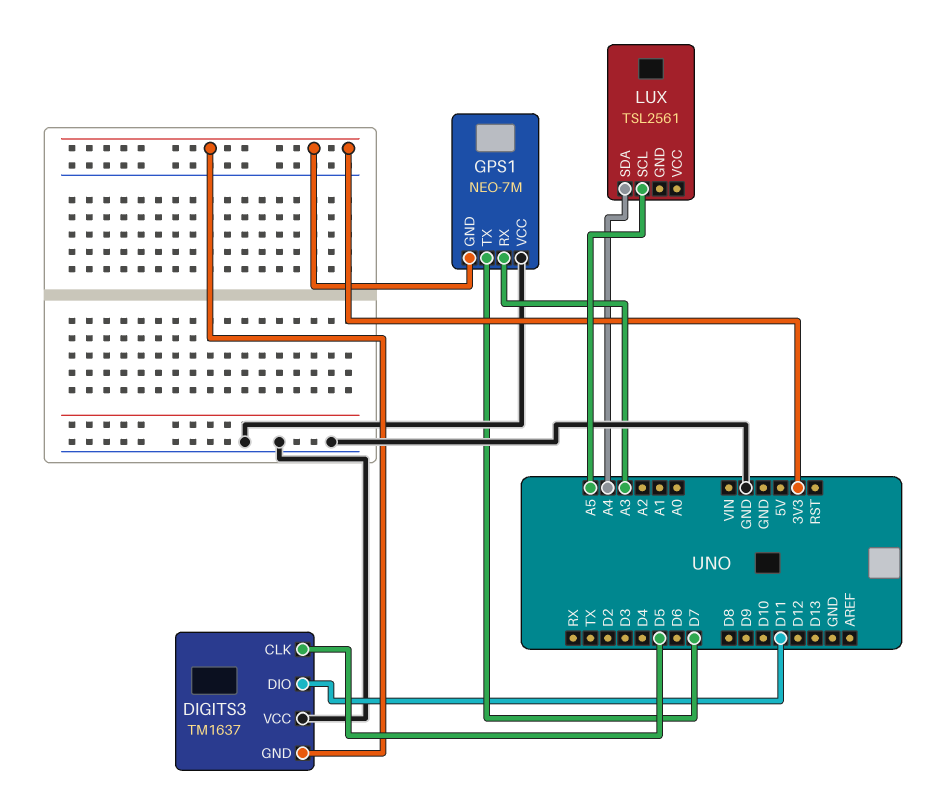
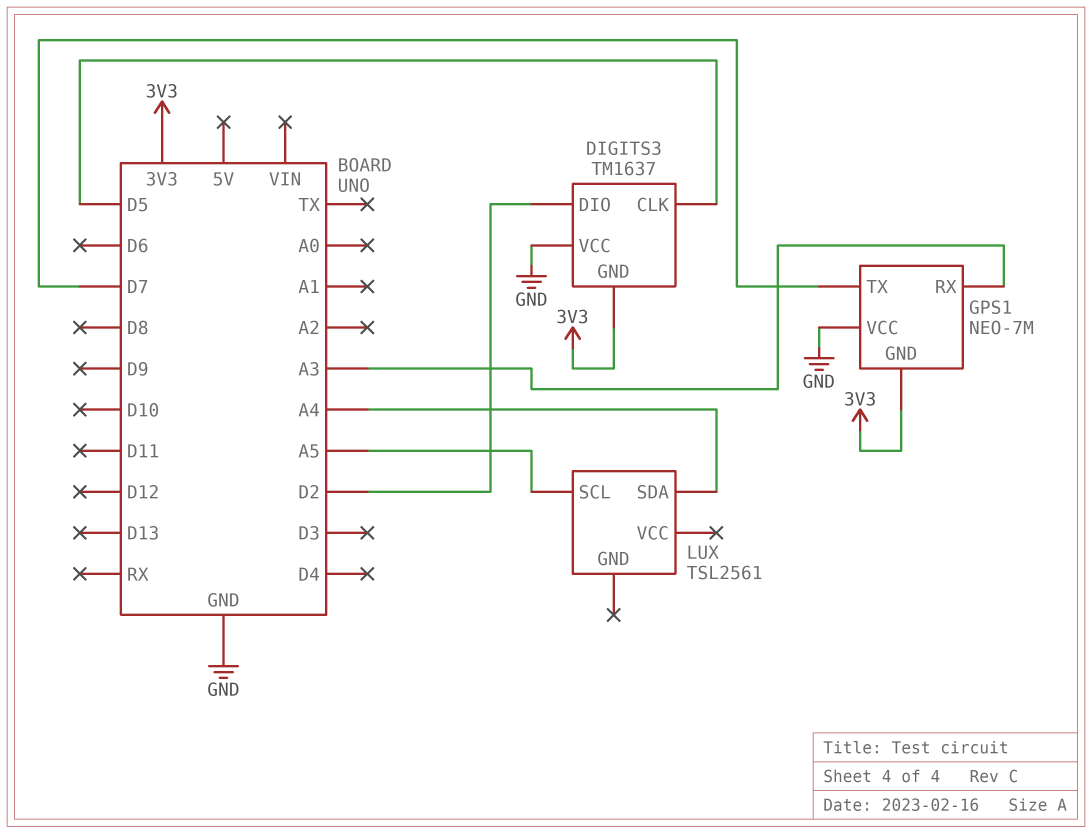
DIGITS3 pin DIO: D11 -> D2

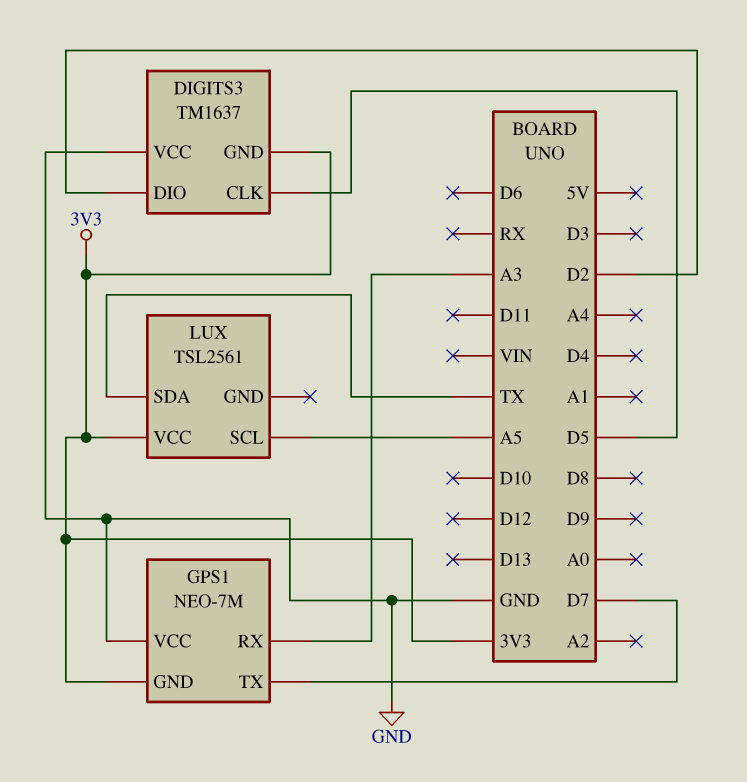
LUX pin SDA: A4 -> TX
LUX pin VCC: none -> 3V3

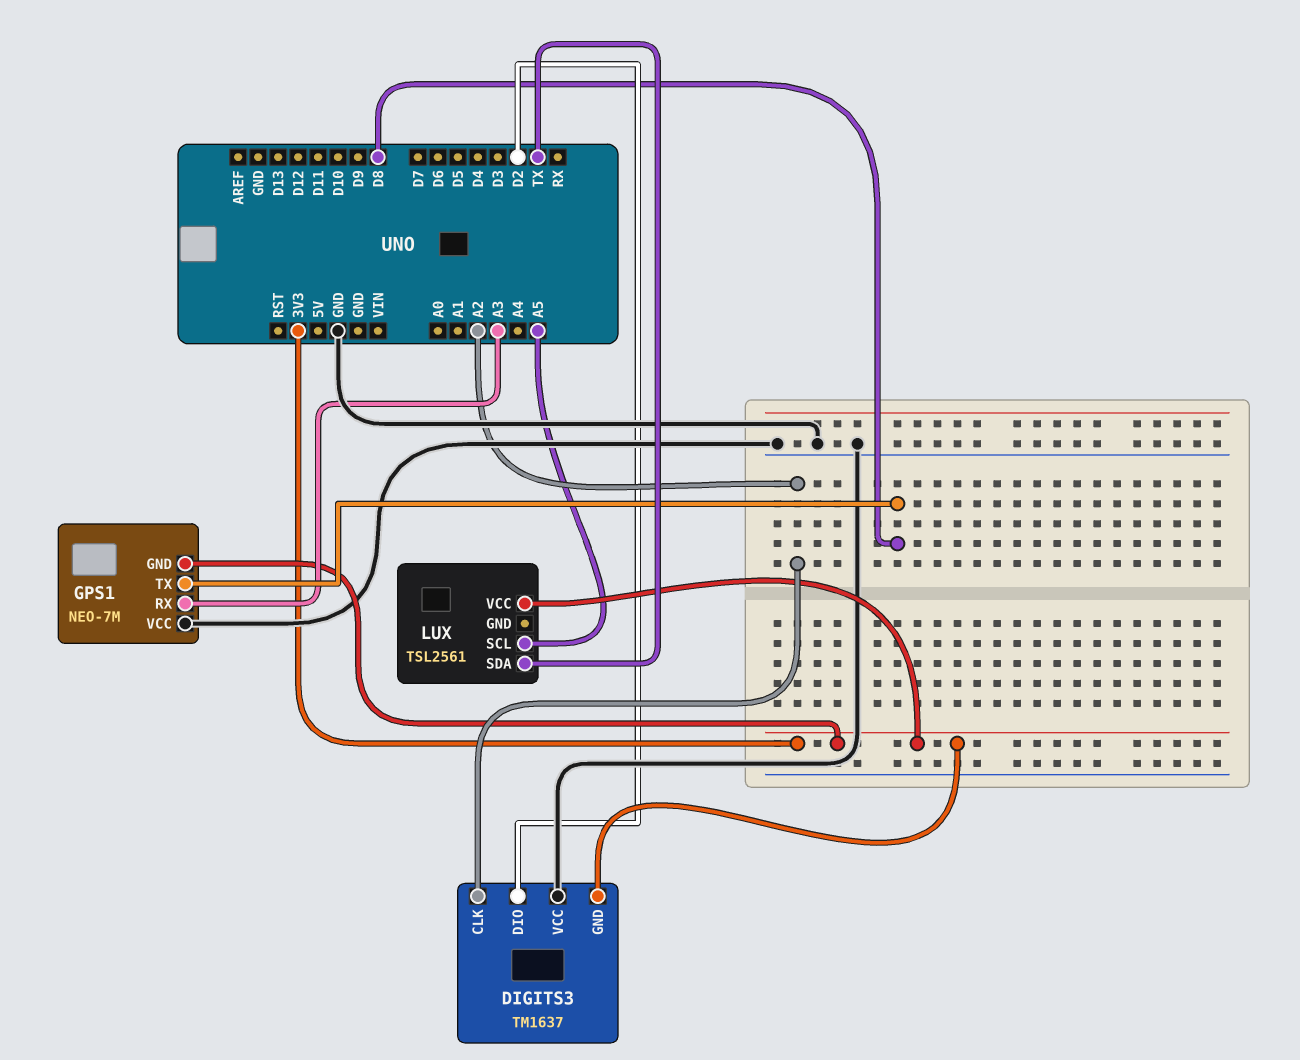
DIGITS3 pin CLK: D5 -> A2
GPS1 pin TX: D7 -> D8

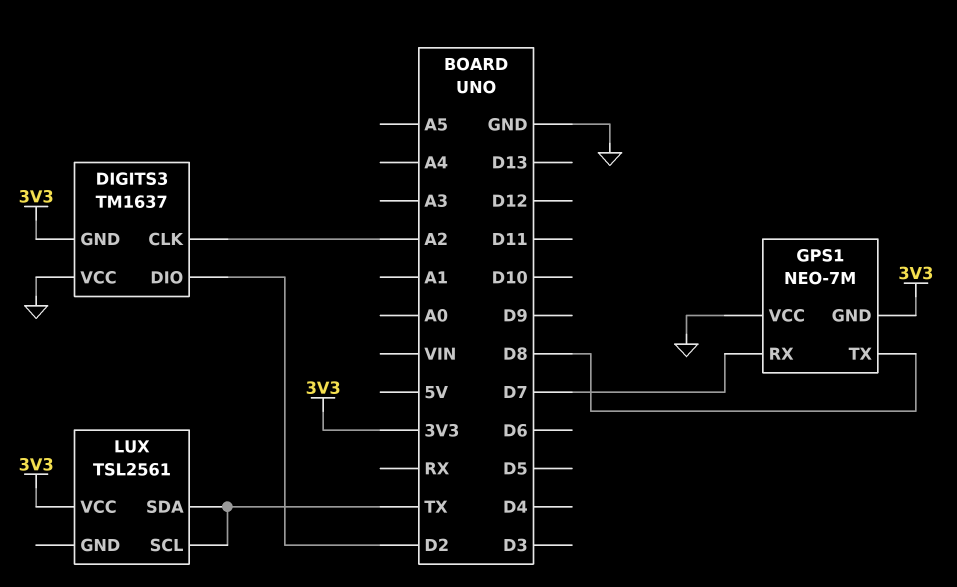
GPS1 pin RX: A3 -> D7
LUX pin SCL: A5 -> TX

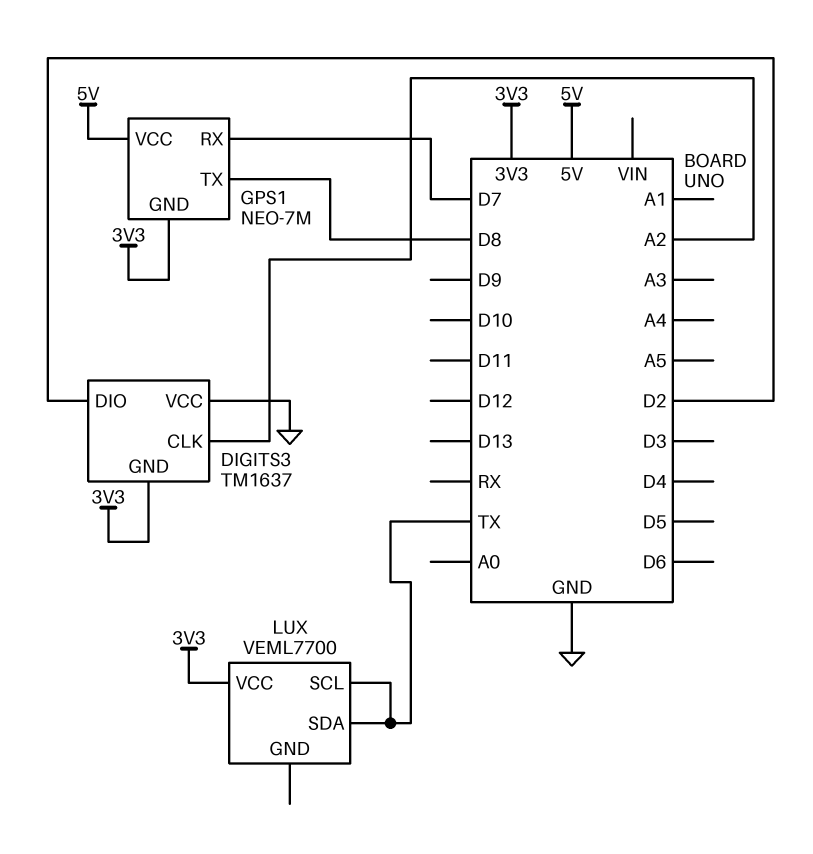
GPS1 pin VCC: GND -> 5V
LUX: TSL2561 -> VEML7700

